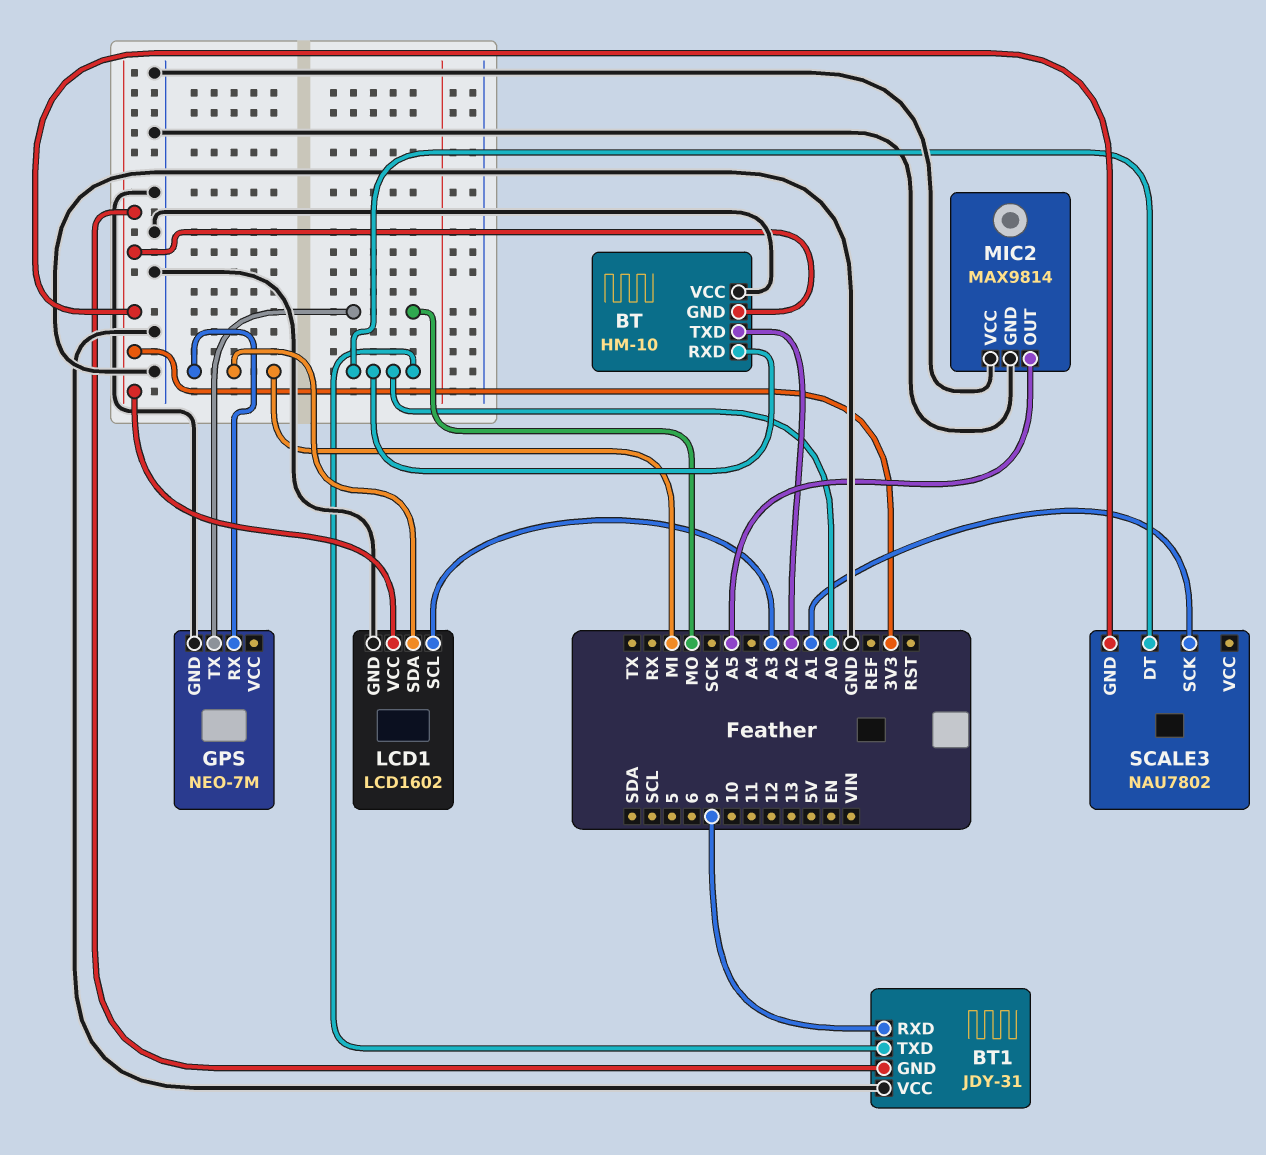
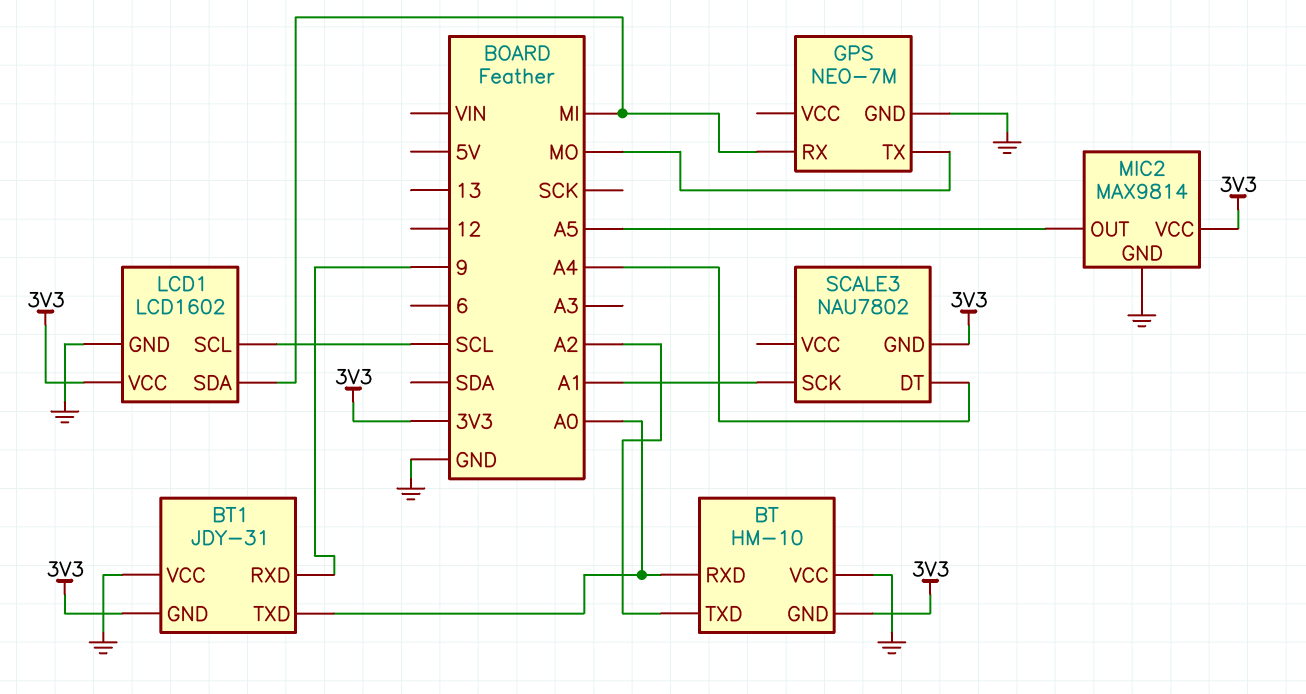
LCD1 pin SCL: A3 -> SCL
MIC2 pin VCC: GND -> 3V3
SCALE3 pin DT: A0 -> A4

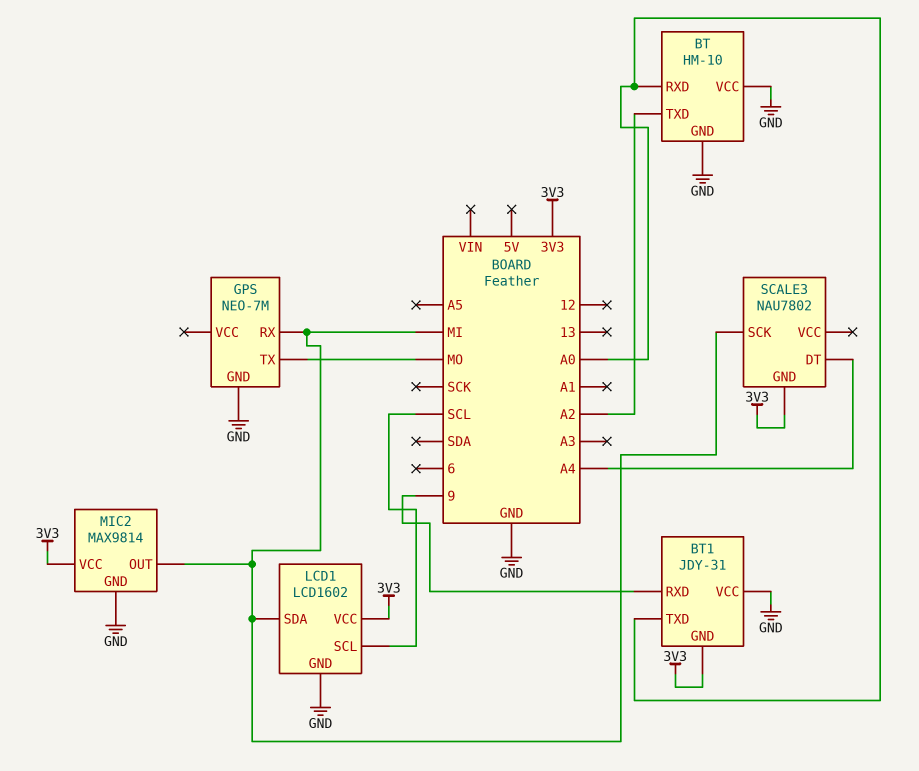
BT pin GND: 3V3 -> GND
MIC2 pin OUT: A5 -> MI
SCALE3 pin SCK: A1 -> MI

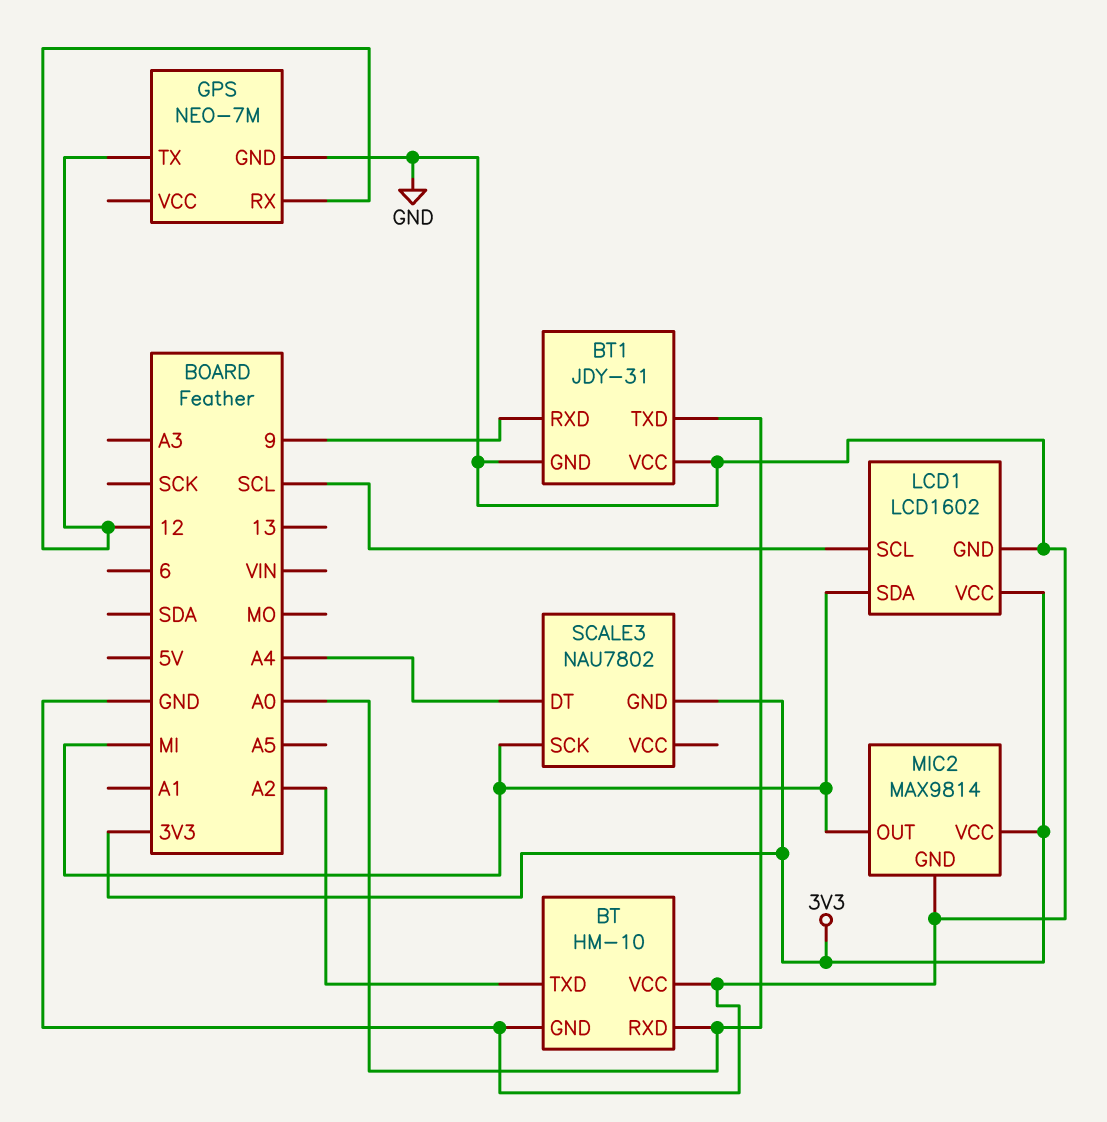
BT1 pin GND: 3V3 -> GND
GPS pin RX: MI -> 12
GPS pin TX: MO -> 12

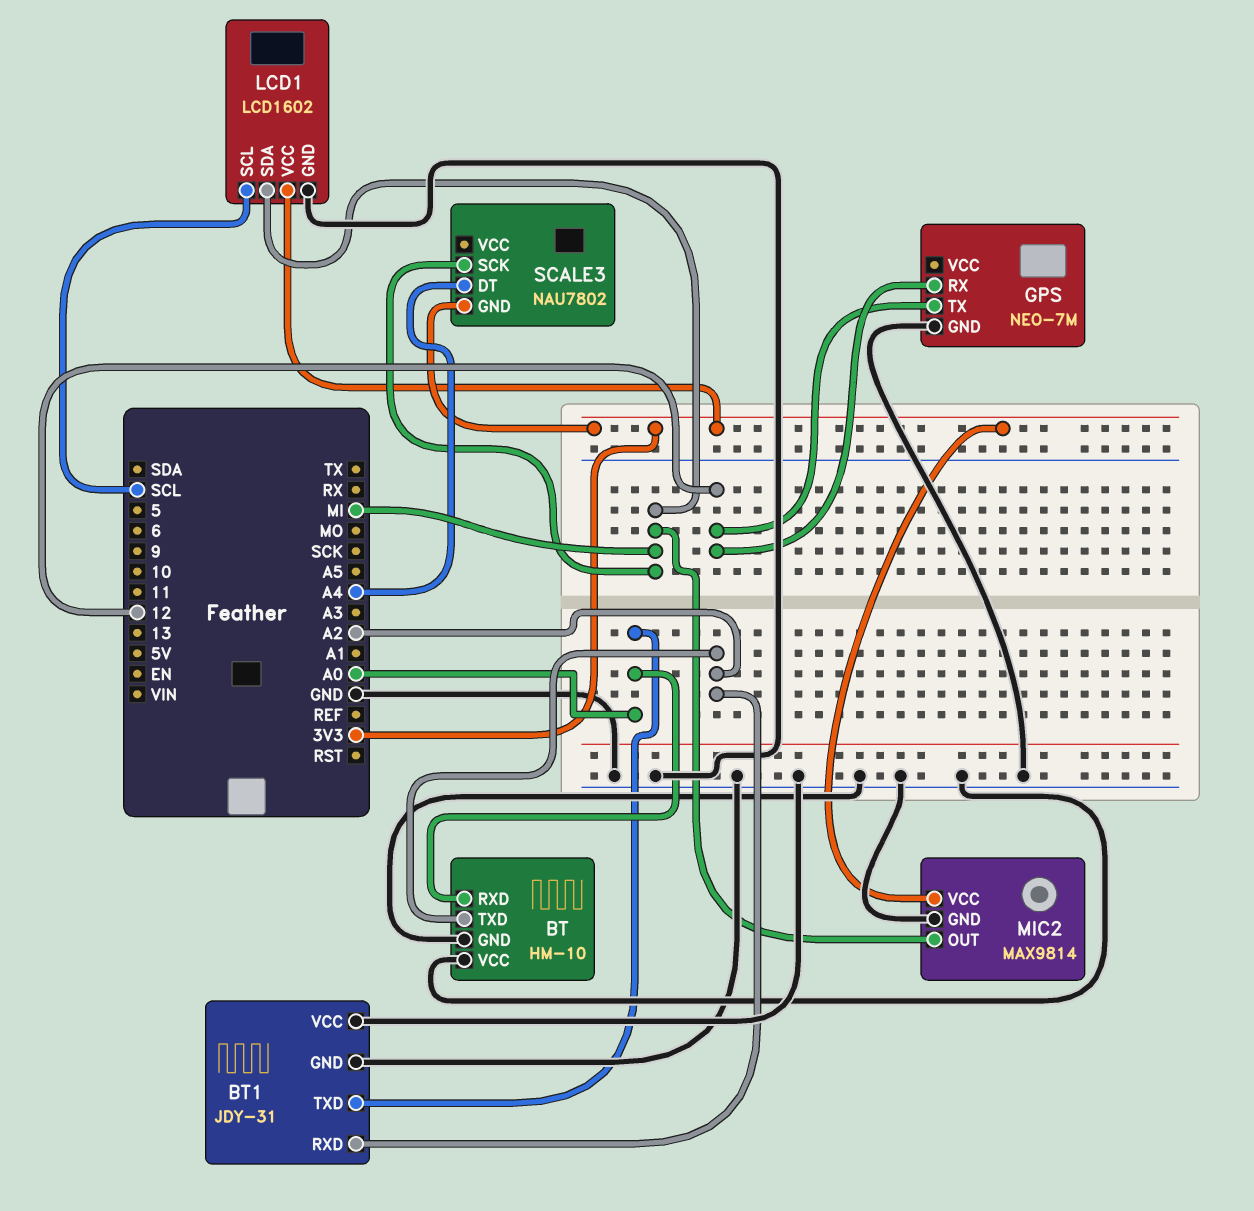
BT1 pin RXD: 9 -> A2

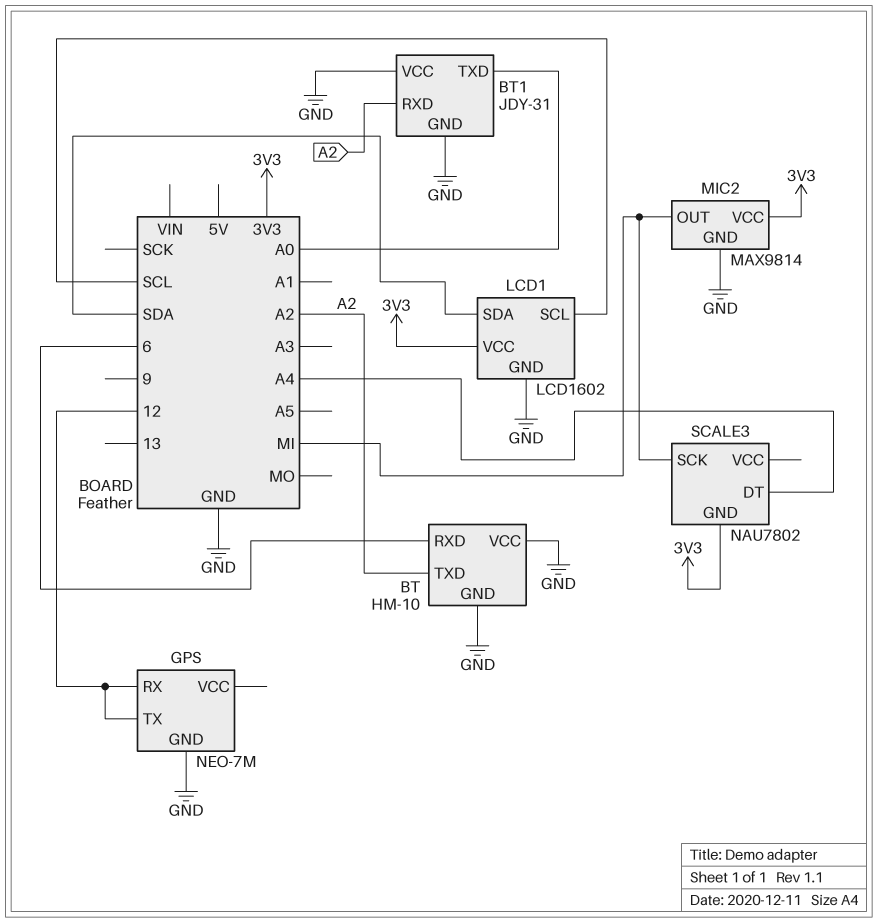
BT pin RXD: A0 -> 6
LCD1 pin SDA: MI -> SDA

